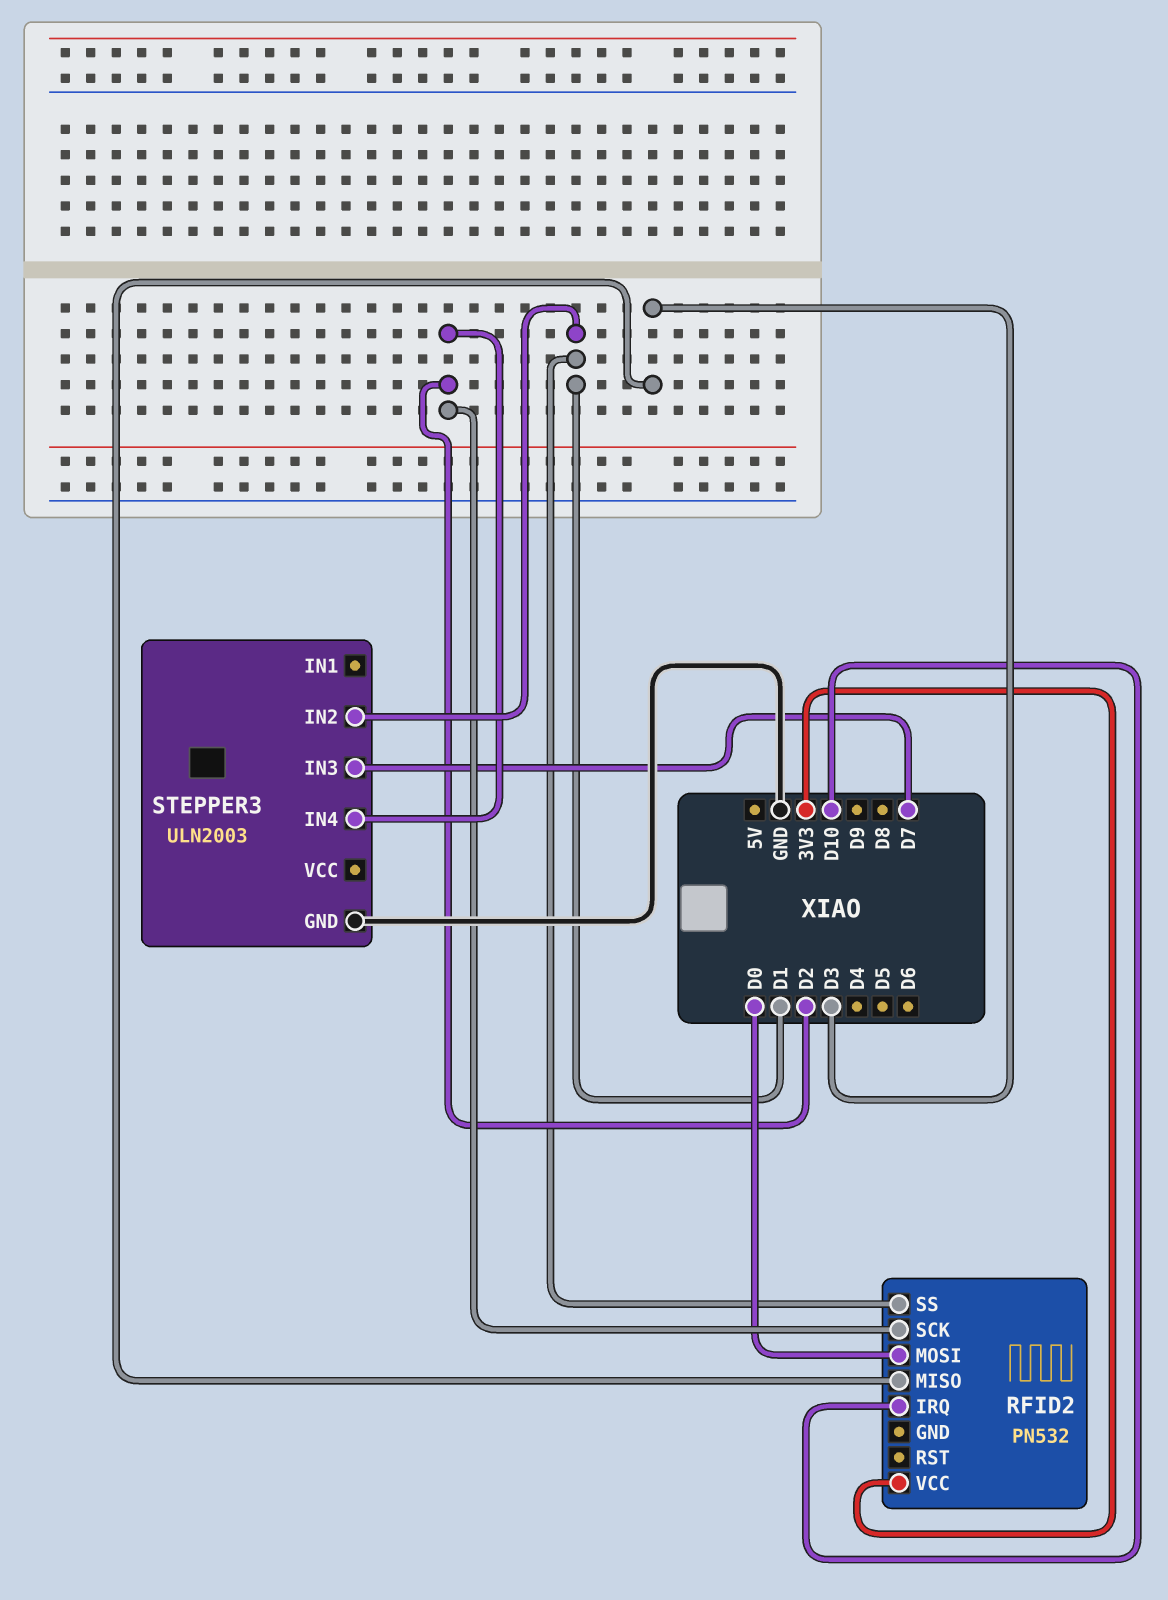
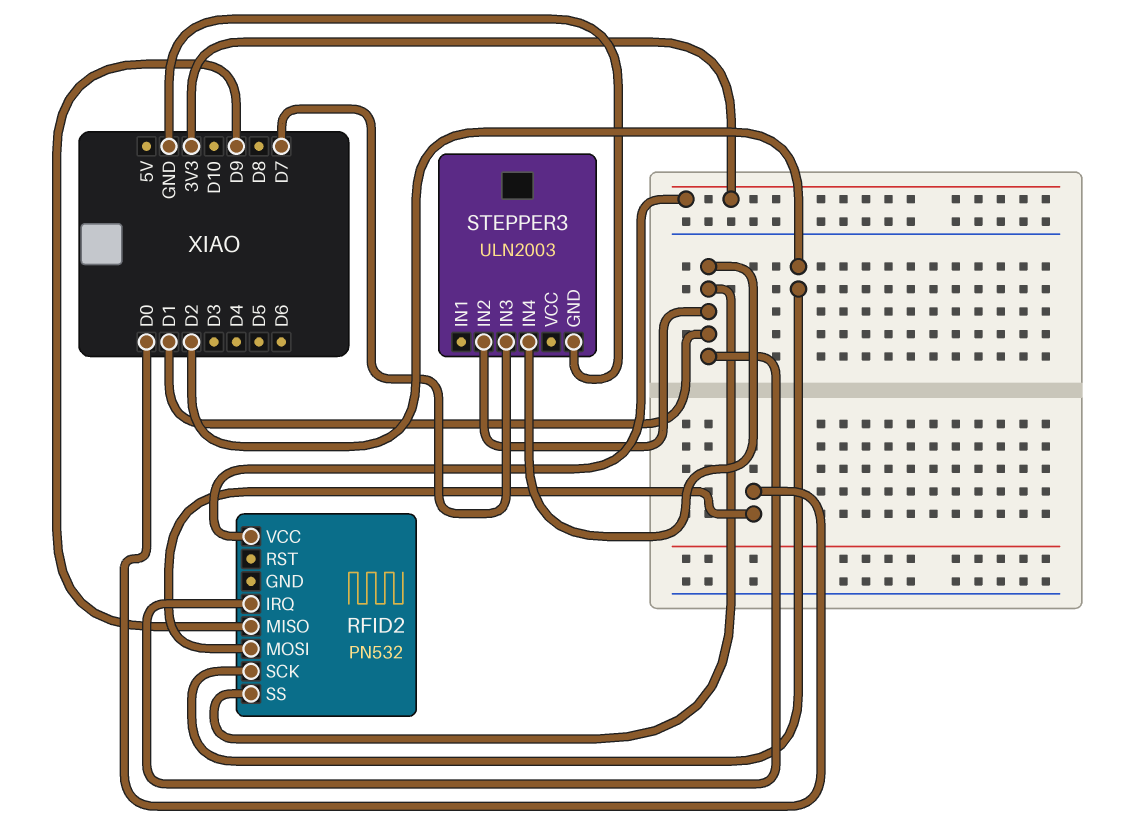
RFID2 pin IRQ: D10 -> D1
RFID2 pin MISO: D3 -> D9
STEPPER3 pin IN4: D2 -> D1

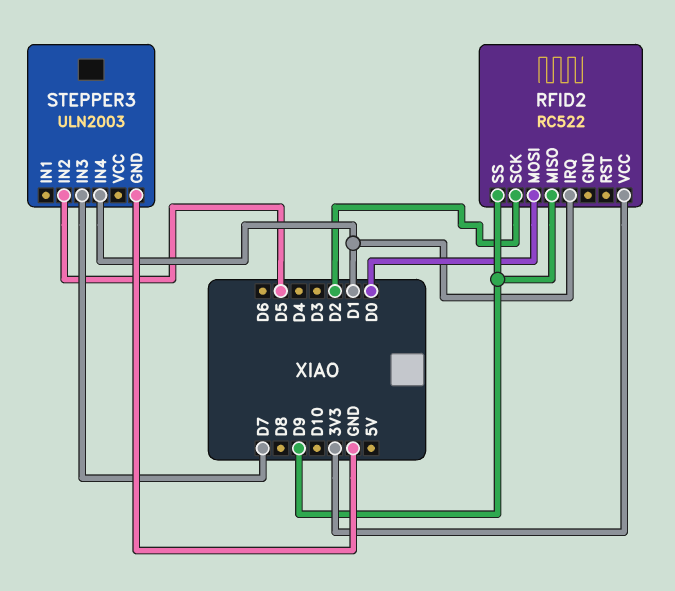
RFID2: PN532 -> RC522
RFID2 pin SS: D1 -> D9
STEPPER3 pin IN2: D1 -> D5

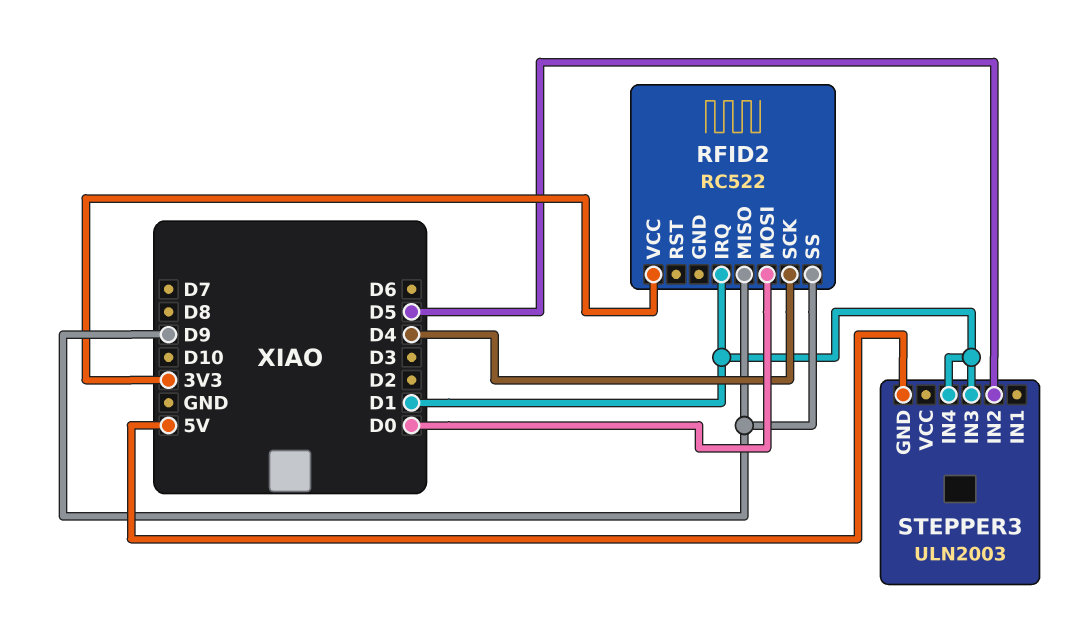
RFID2 pin SCK: D2 -> D4
STEPPER3 pin GND: GND -> 5V
STEPPER3 pin IN3: D7 -> D1

